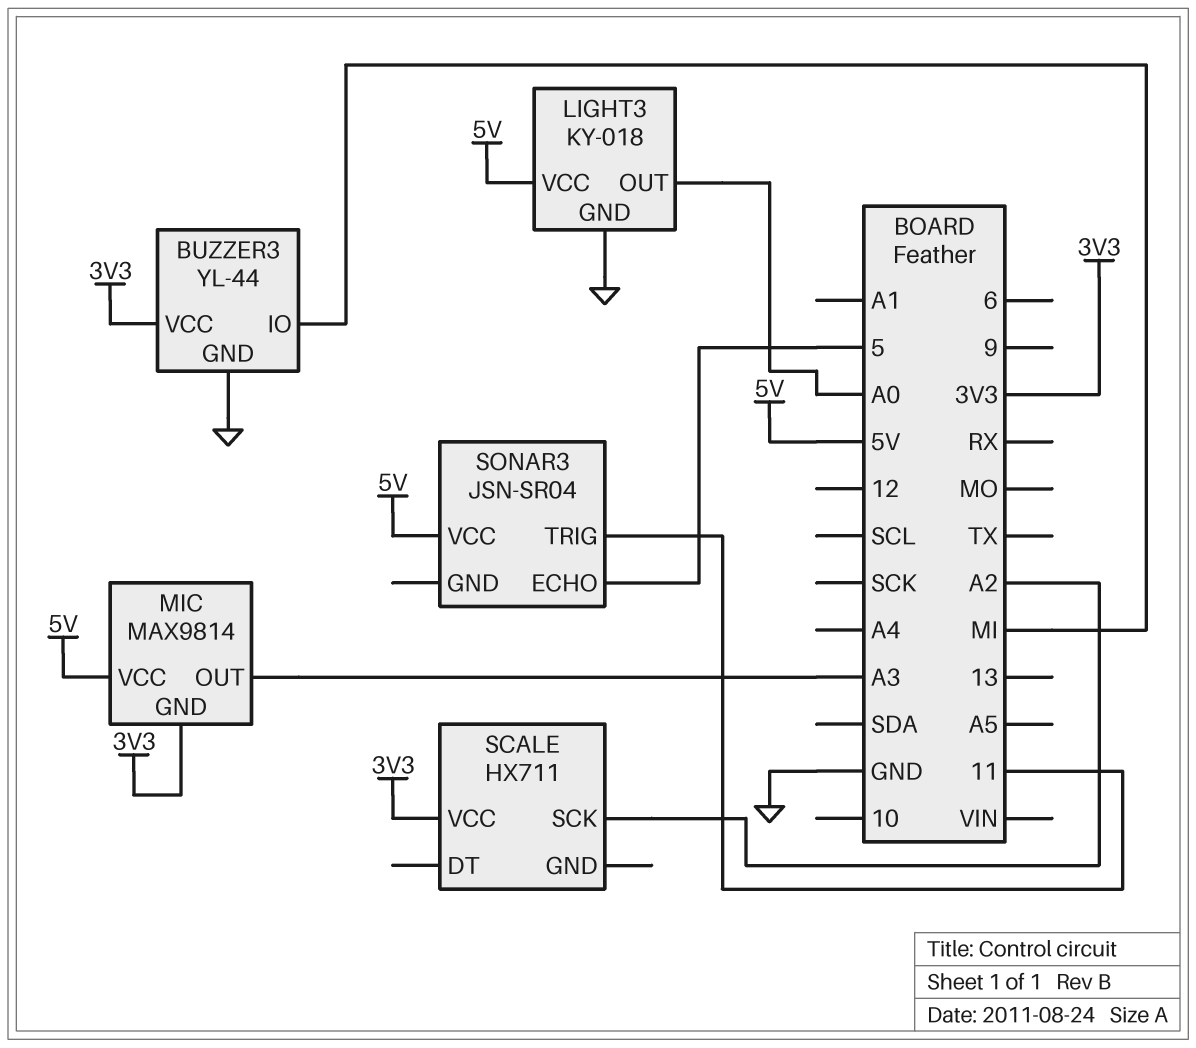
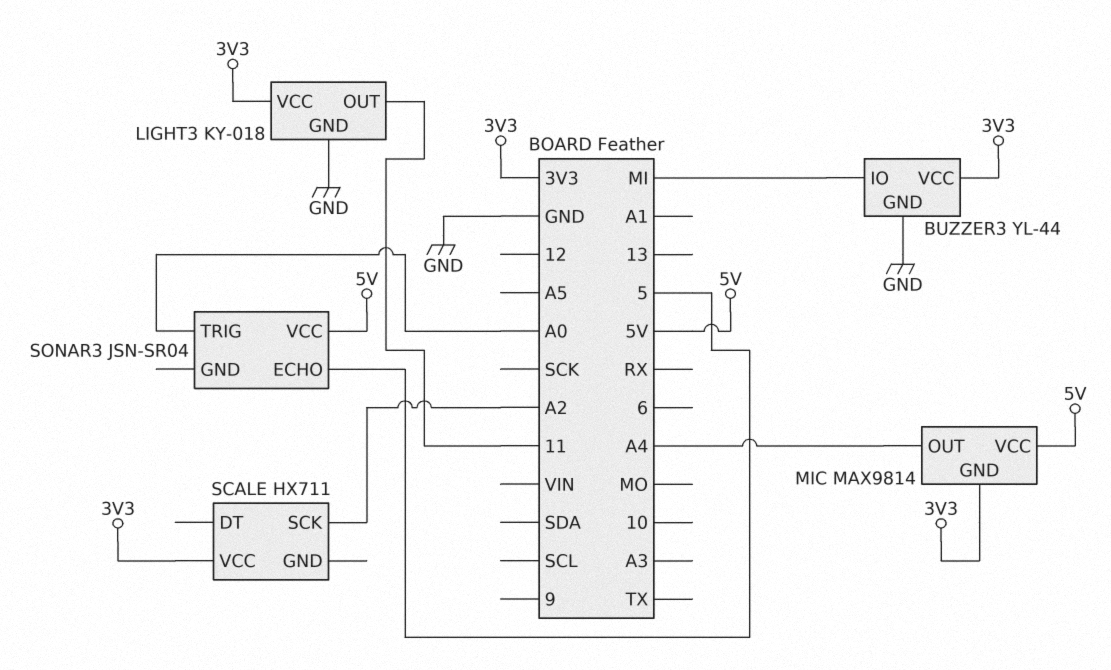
LIGHT3 pin OUT: A0 -> 11
LIGHT3 pin VCC: 5V -> 3V3
MIC pin OUT: A3 -> A4
SONAR3 pin TRIG: 11 -> A0

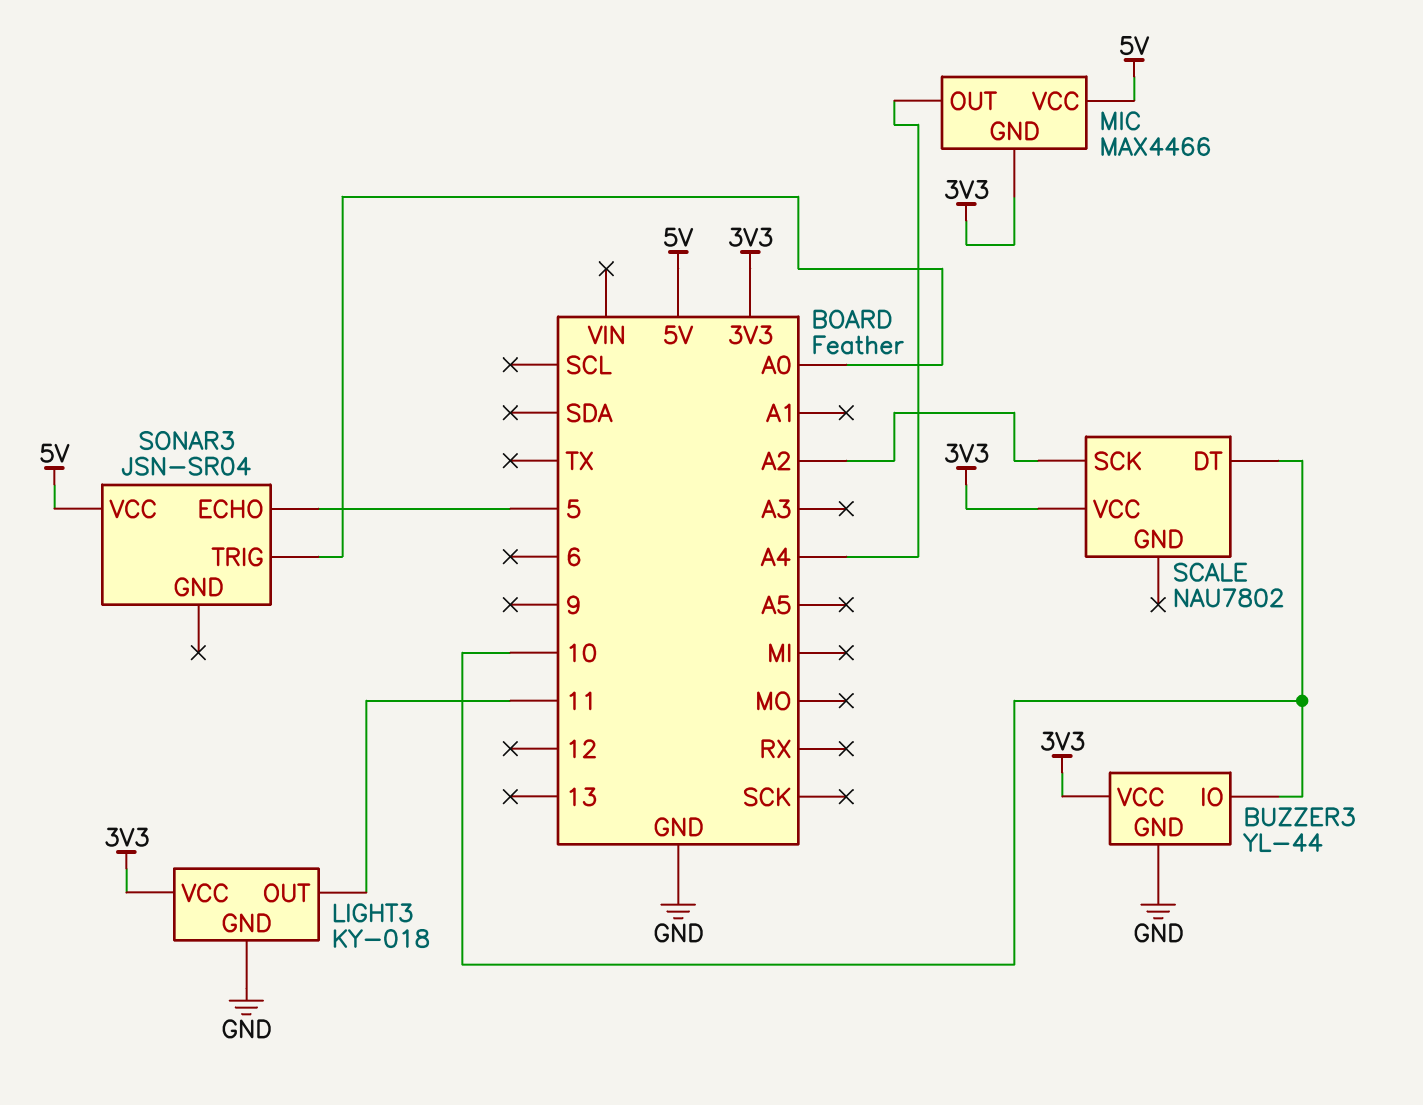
BUZZER3 pin IO: MI -> 10
MIC: MAX9814 -> MAX4466
SCALE: HX711 -> NAU7802
SCALE pin DT: none -> 10

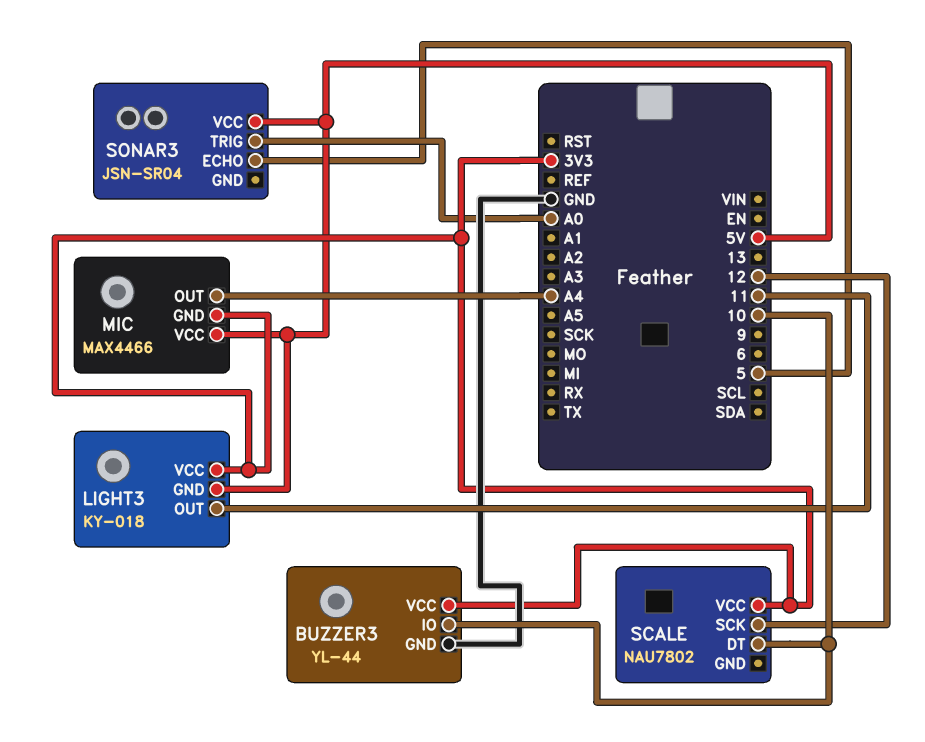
LIGHT3 pin GND: GND -> 5V
SCALE pin SCK: A2 -> 12

